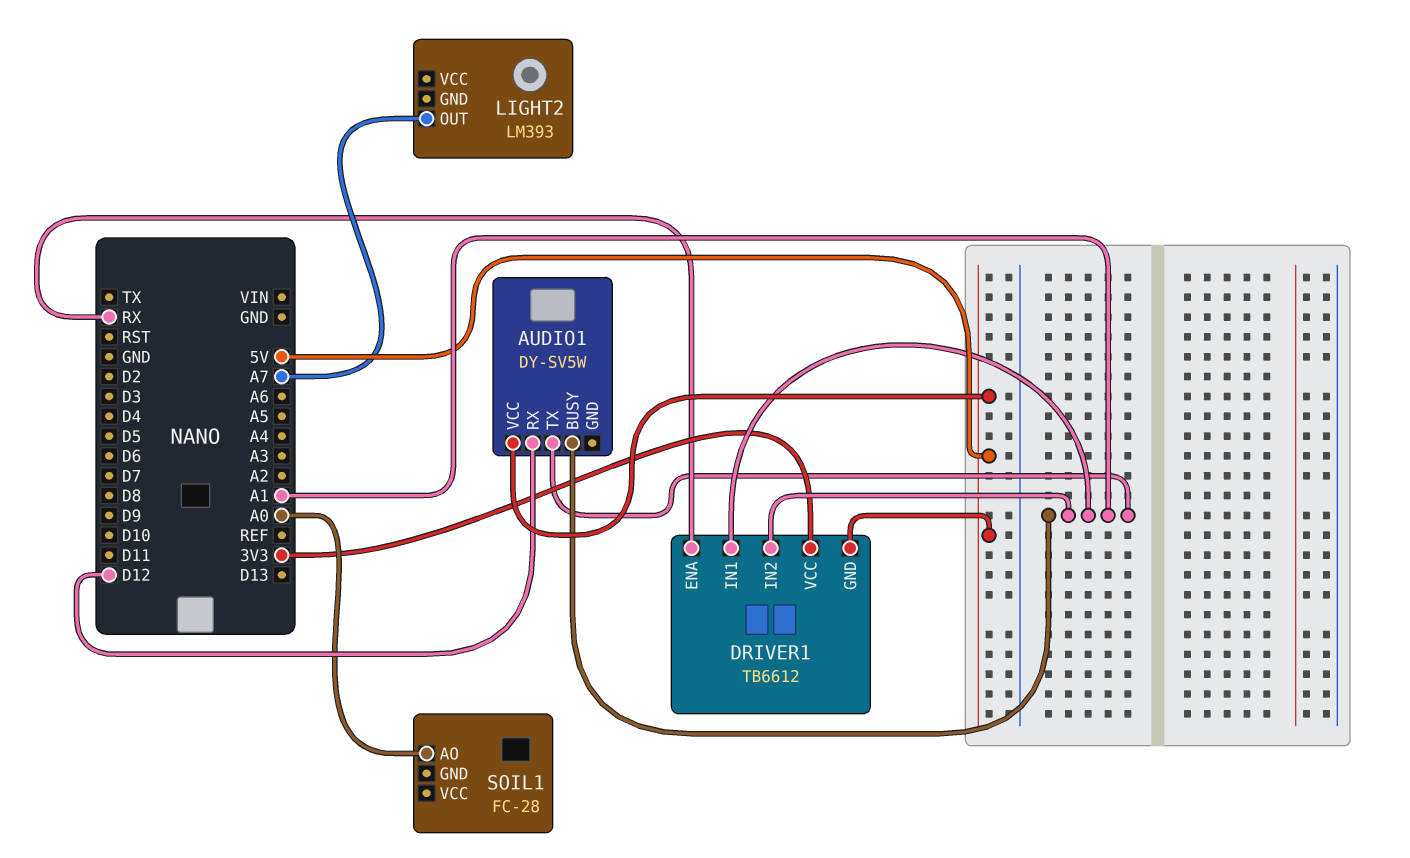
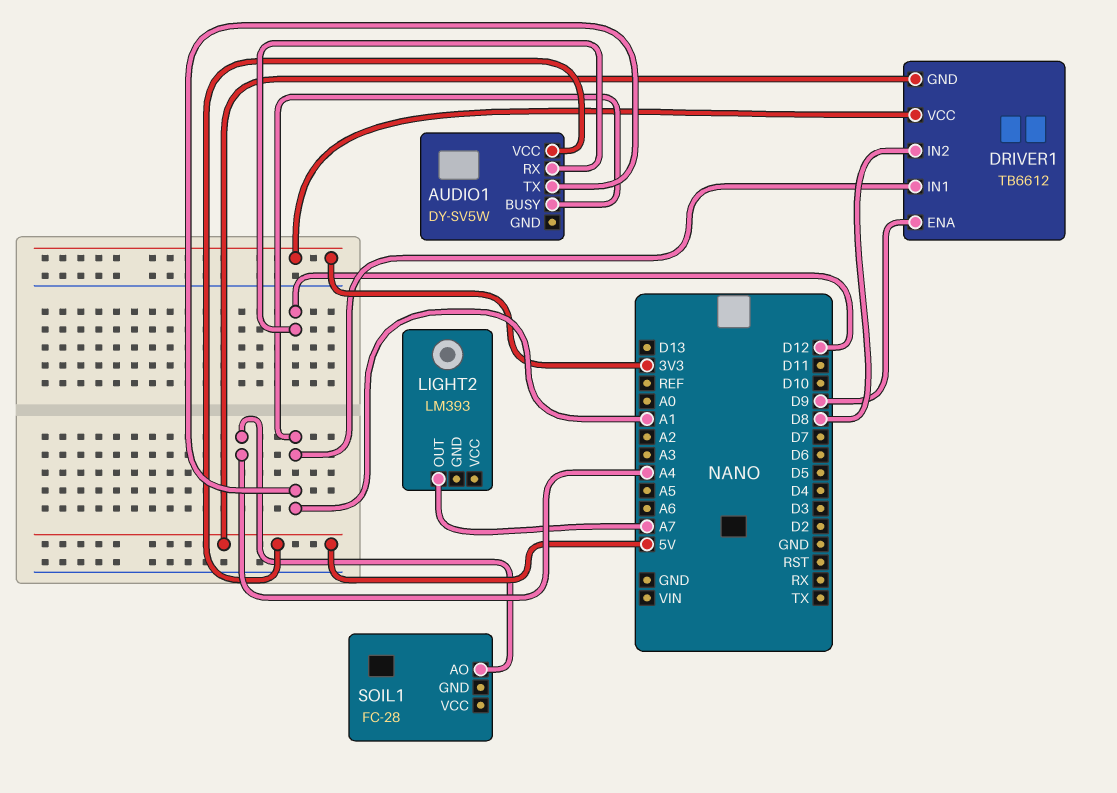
DRIVER1 pin ENA: RX -> D9
DRIVER1 pin IN2: A1 -> D8
SOIL1 pin AO: A0 -> A4

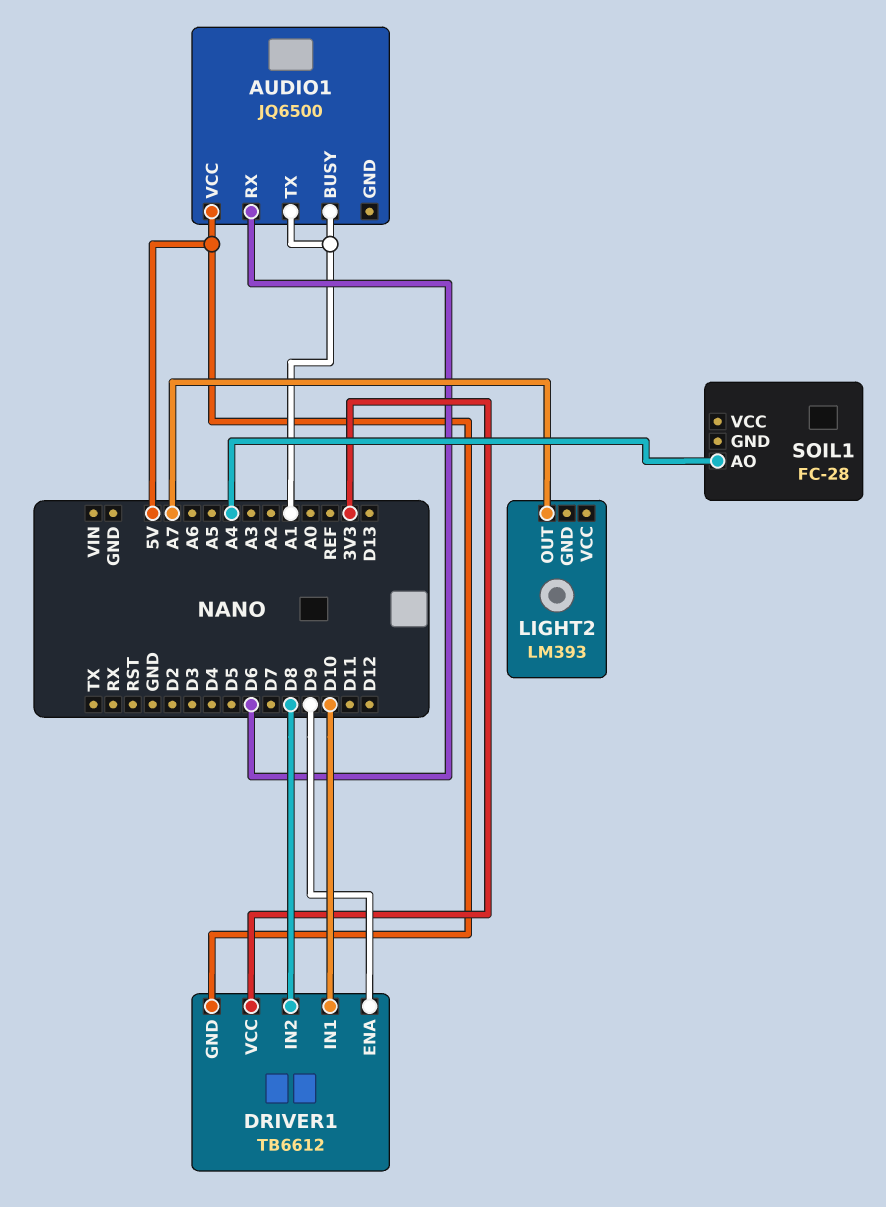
AUDIO1: DY-SV5W -> JQ6500
AUDIO1 pin RX: D12 -> D6
DRIVER1 pin IN1: A1 -> D10

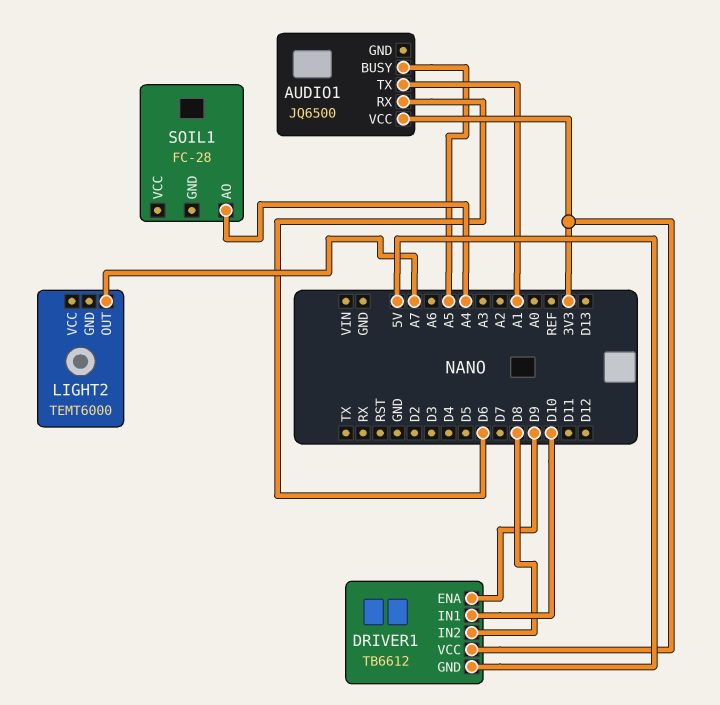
AUDIO1 pin BUSY: A1 -> A5
AUDIO1 pin VCC: 5V -> 3V3
LIGHT2: LM393 -> TEMT6000

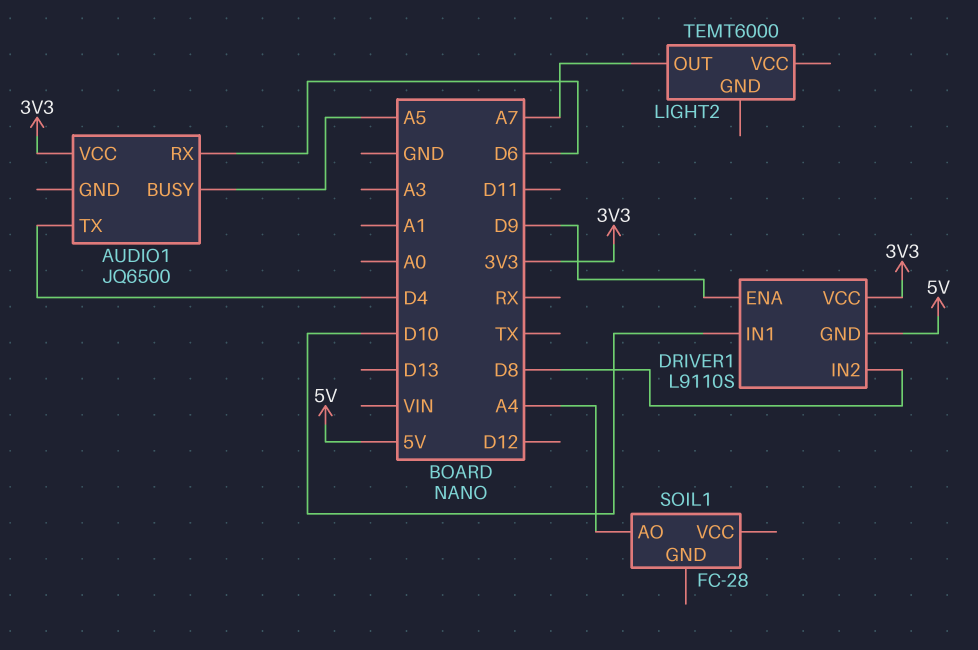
AUDIO1 pin TX: A1 -> D4
DRIVER1: TB6612 -> L9110S

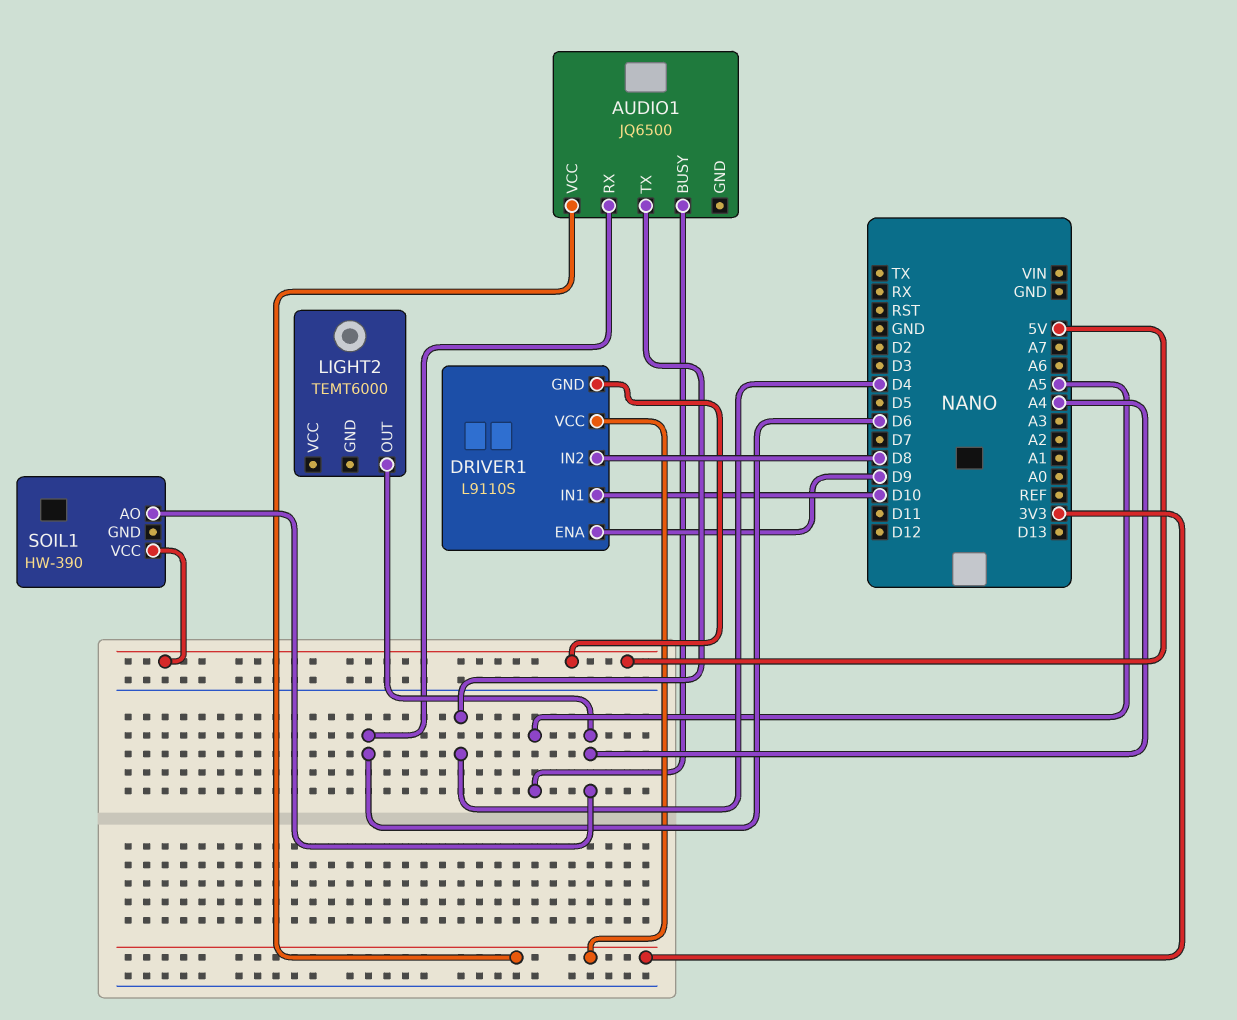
LIGHT2 pin OUT: A7 -> A4
SOIL1: FC-28 -> HW-390
SOIL1 pin VCC: none -> 5V

